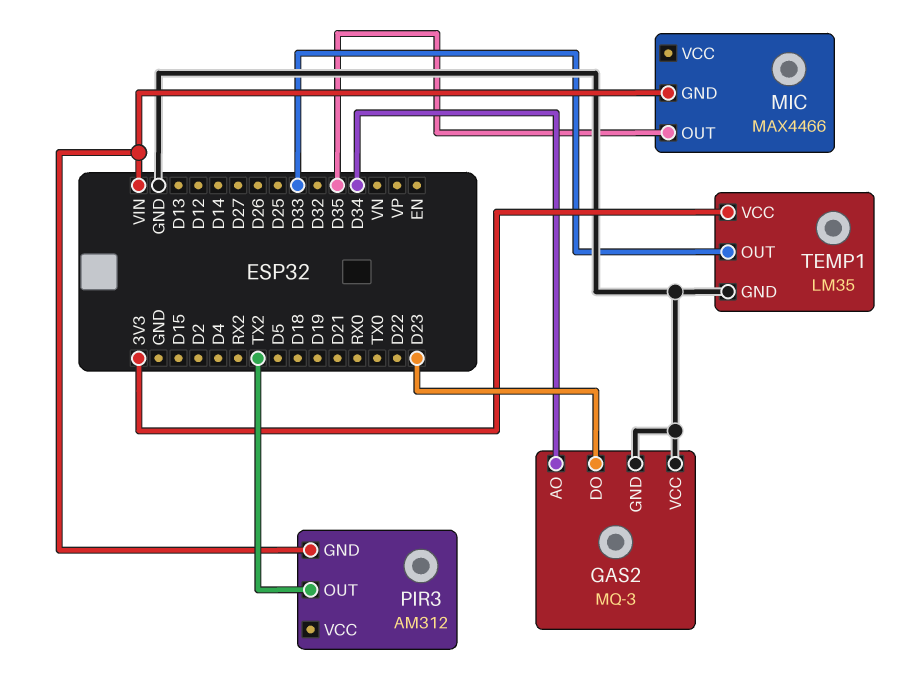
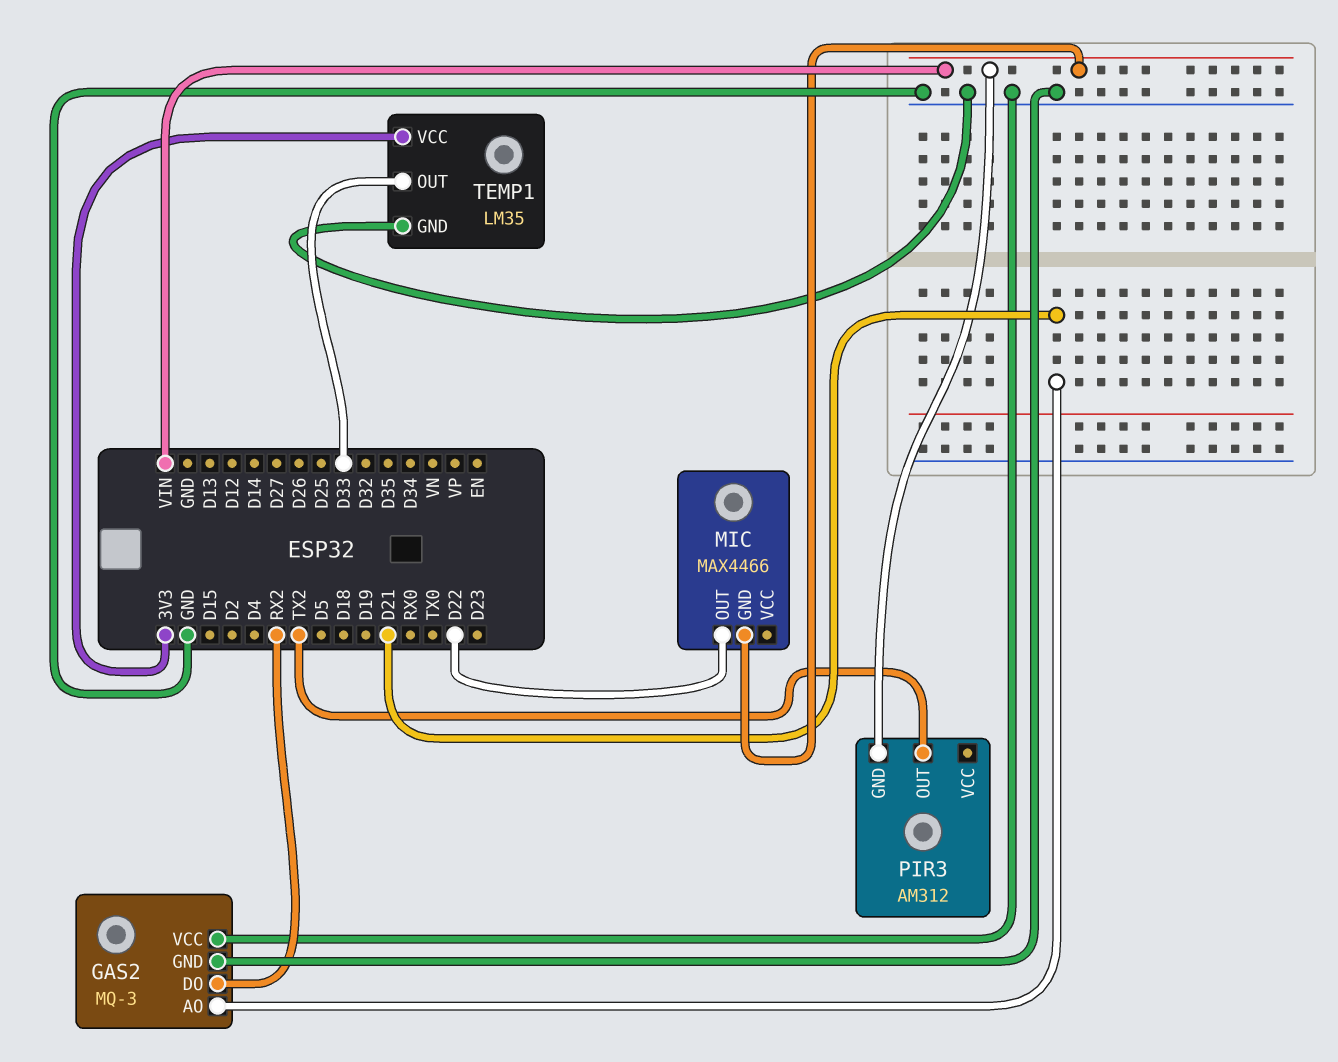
GAS2 pin AO: D34 -> D21
GAS2 pin DO: D23 -> RX2
MIC pin OUT: D35 -> D22

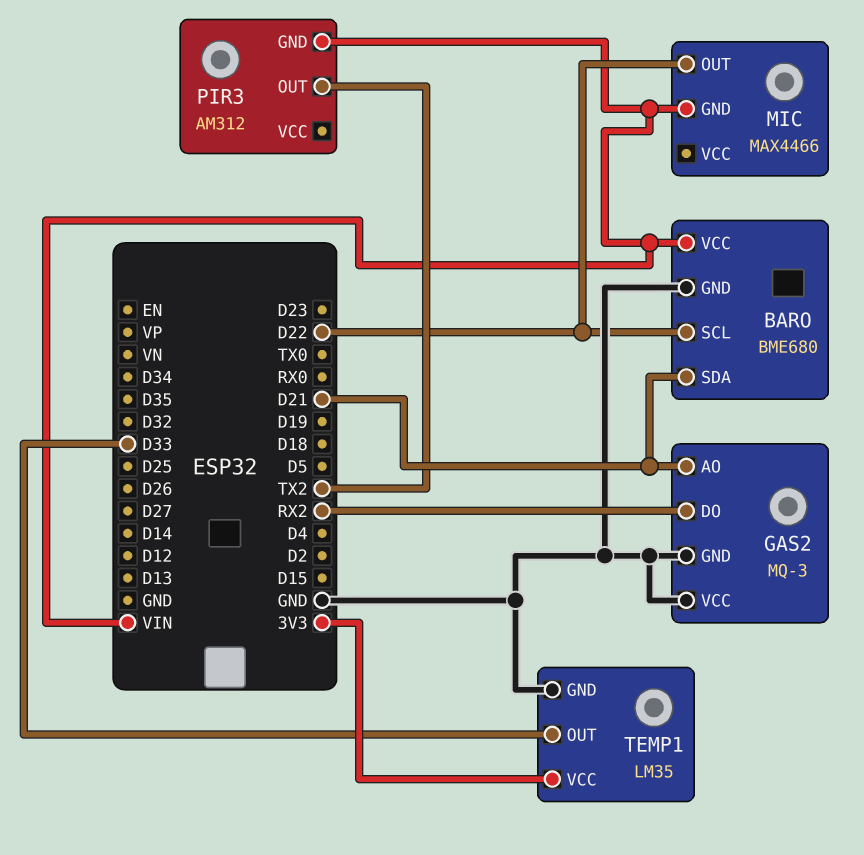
BARO: none -> BME680
BARO pin GND: none -> GND
BARO pin SCL: none -> D22
BARO pin SDA: none -> D21
BARO pin VCC: none -> VIN

